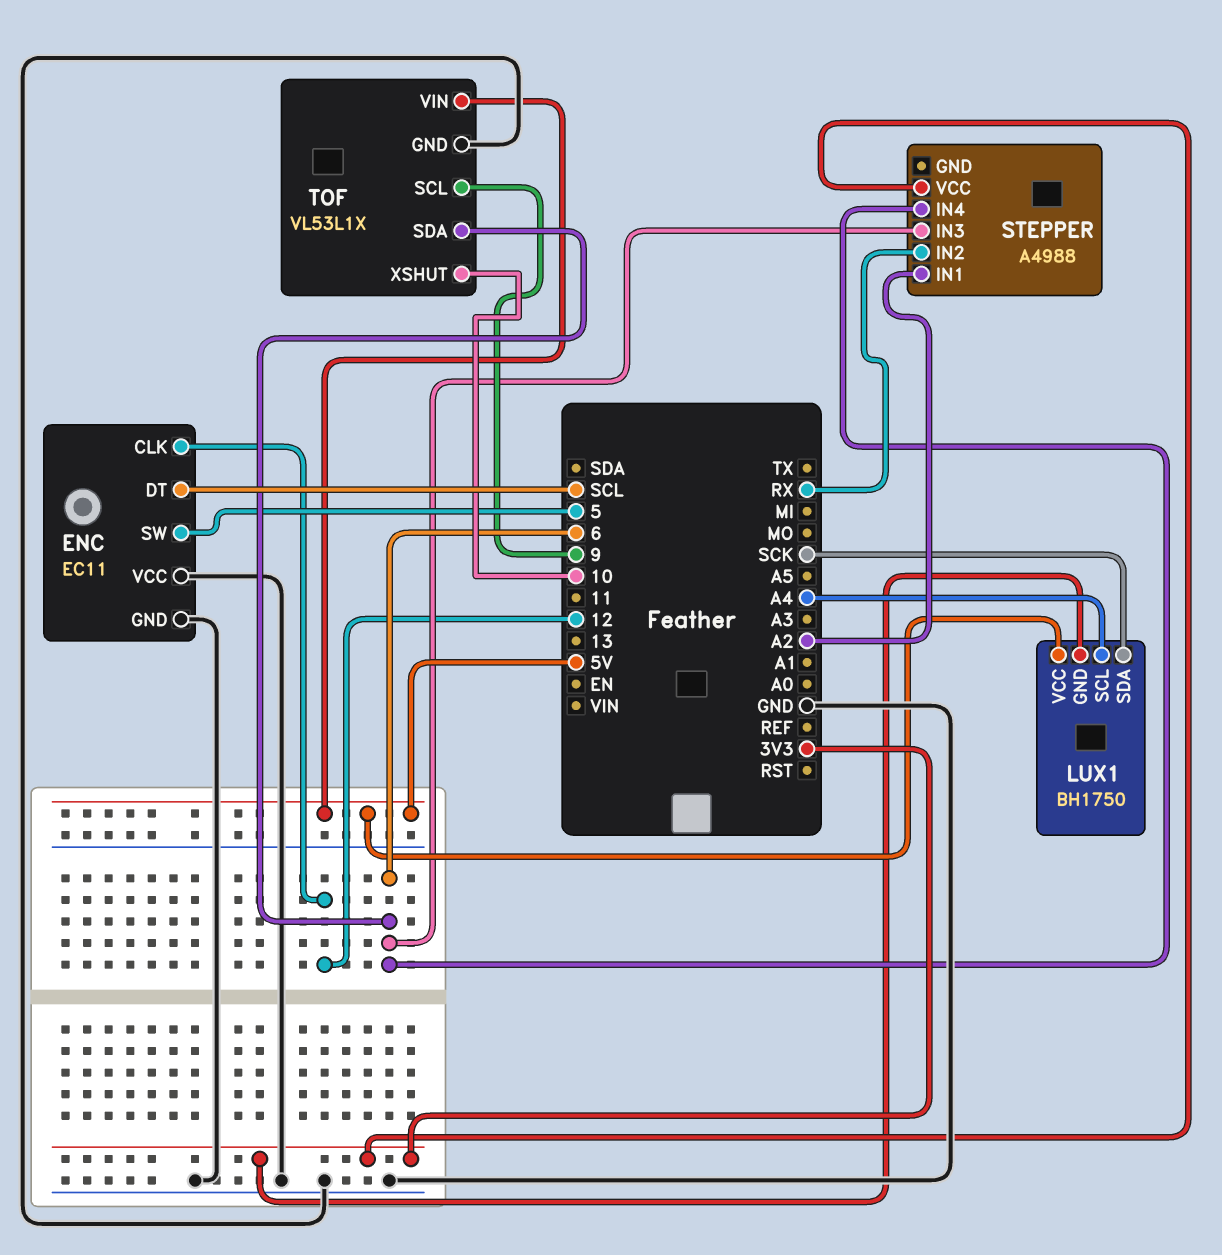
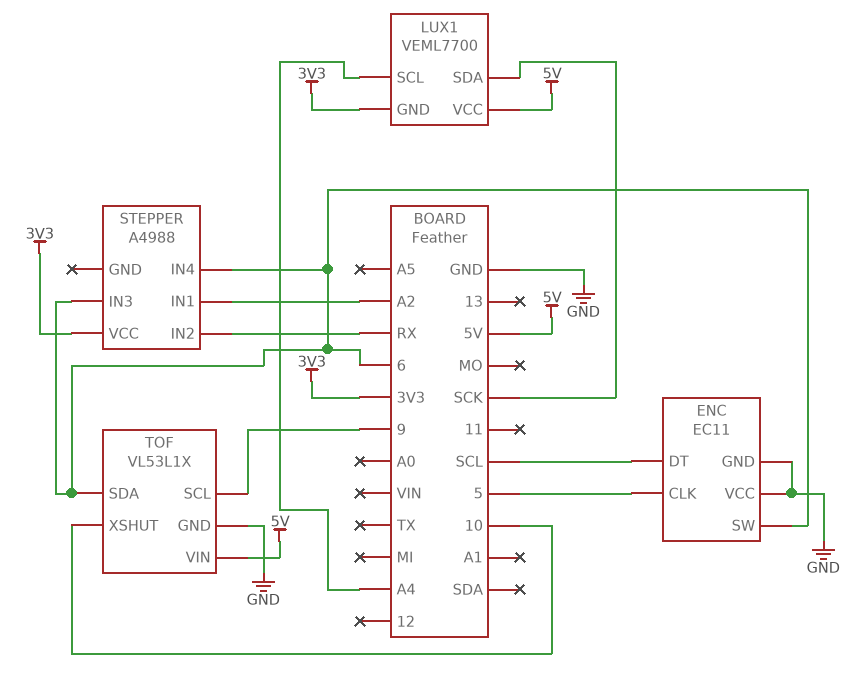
ENC pin CLK: 12 -> 5
ENC pin SW: 5 -> 6
LUX1: BH1750 -> VEML7700

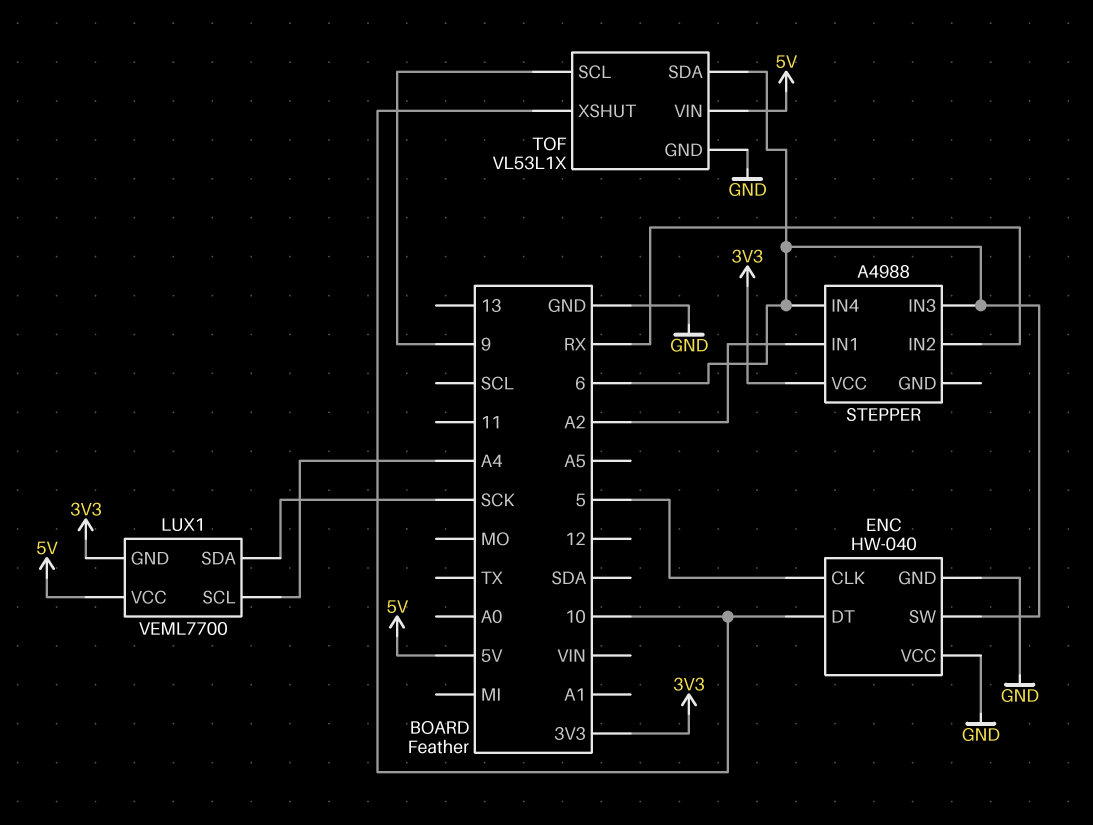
ENC: EC11 -> HW-040
ENC pin DT: SCL -> 10

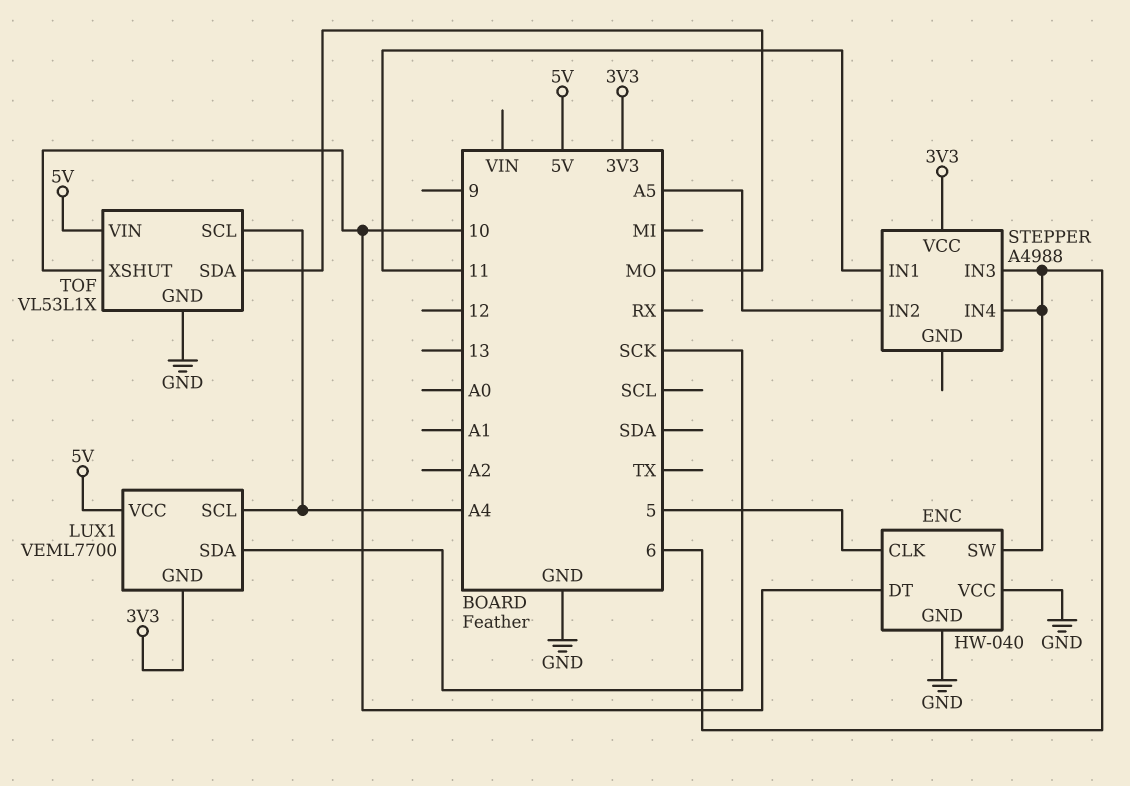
STEPPER pin IN1: A2 -> 11
STEPPER pin IN2: RX -> A5
TOF pin SCL: 9 -> A4
TOF pin SDA: 6 -> MO

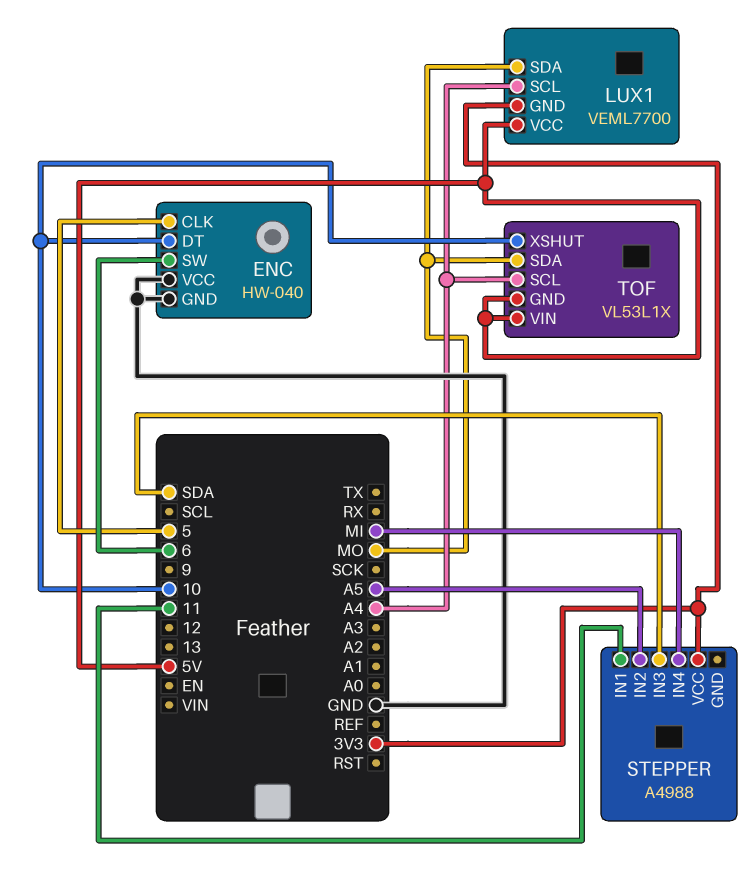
LUX1 pin SDA: SCK -> MO
STEPPER pin IN3: 6 -> SDA
STEPPER pin IN4: 6 -> MI
TOF pin GND: GND -> 5V

